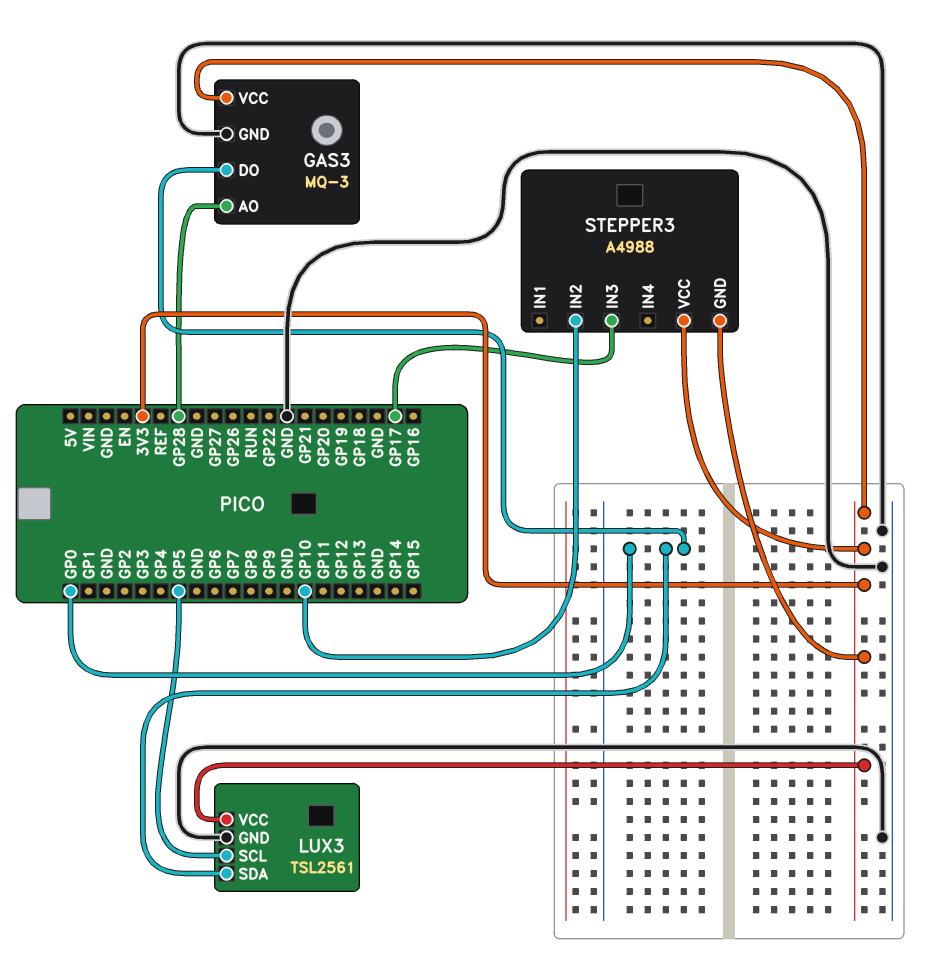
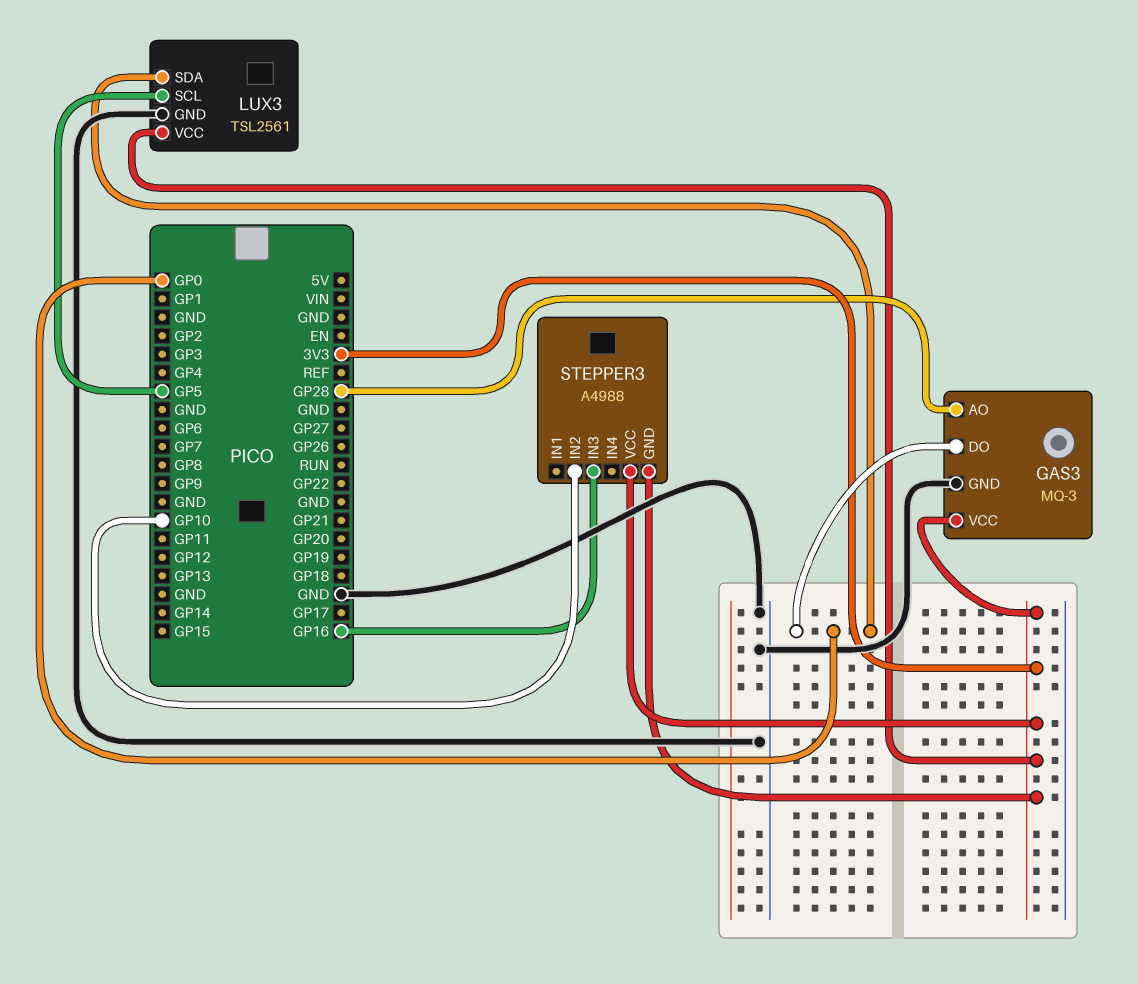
STEPPER3 pin IN3: GP17 -> GP16

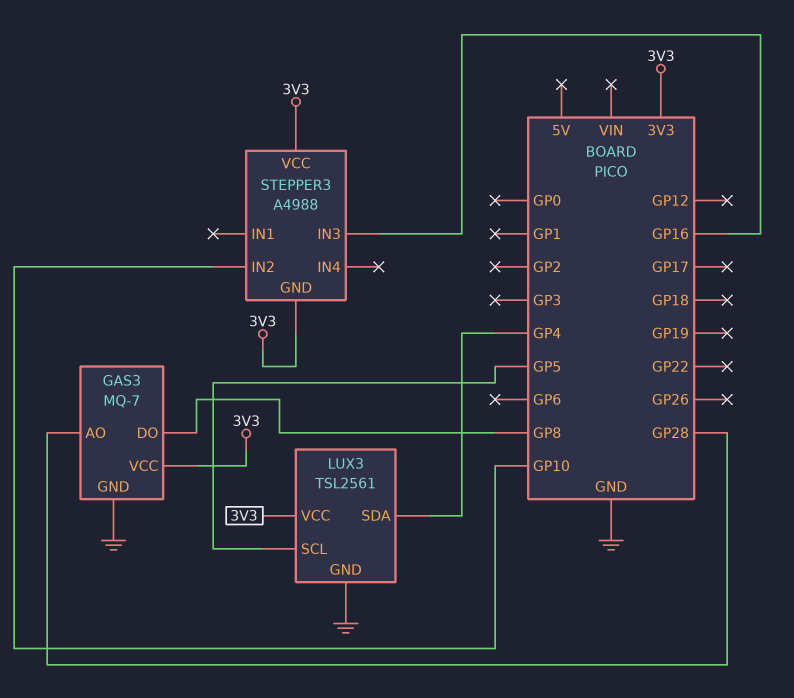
GAS3: MQ-3 -> MQ-7
GAS3 pin DO: GP0 -> GP8
LUX3 pin SDA: GP0 -> GP4

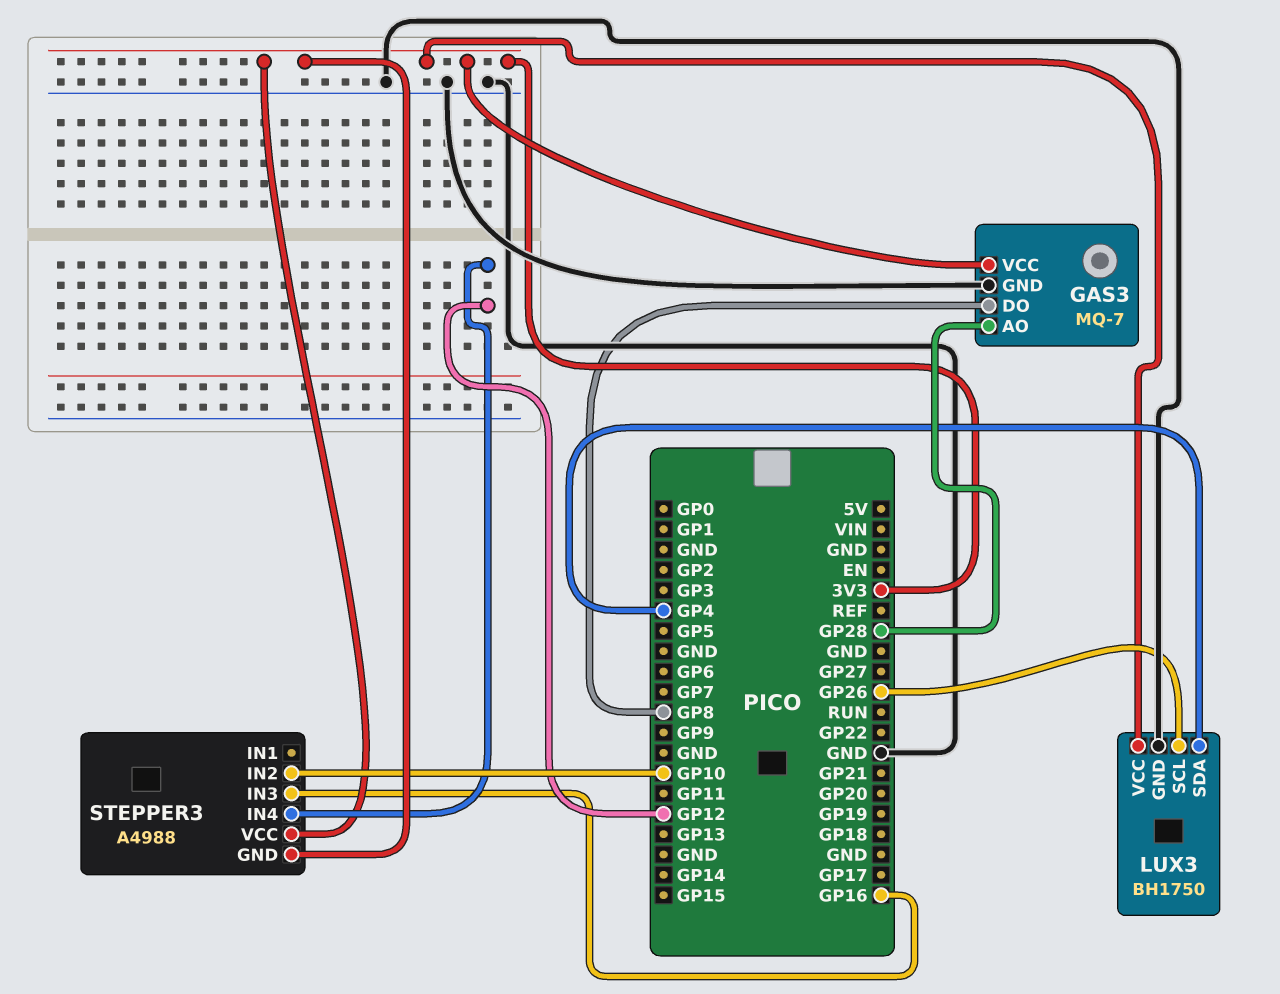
LUX3: TSL2561 -> BH1750
LUX3 pin SCL: GP5 -> GP26
STEPPER3 pin IN4: none -> GP12

